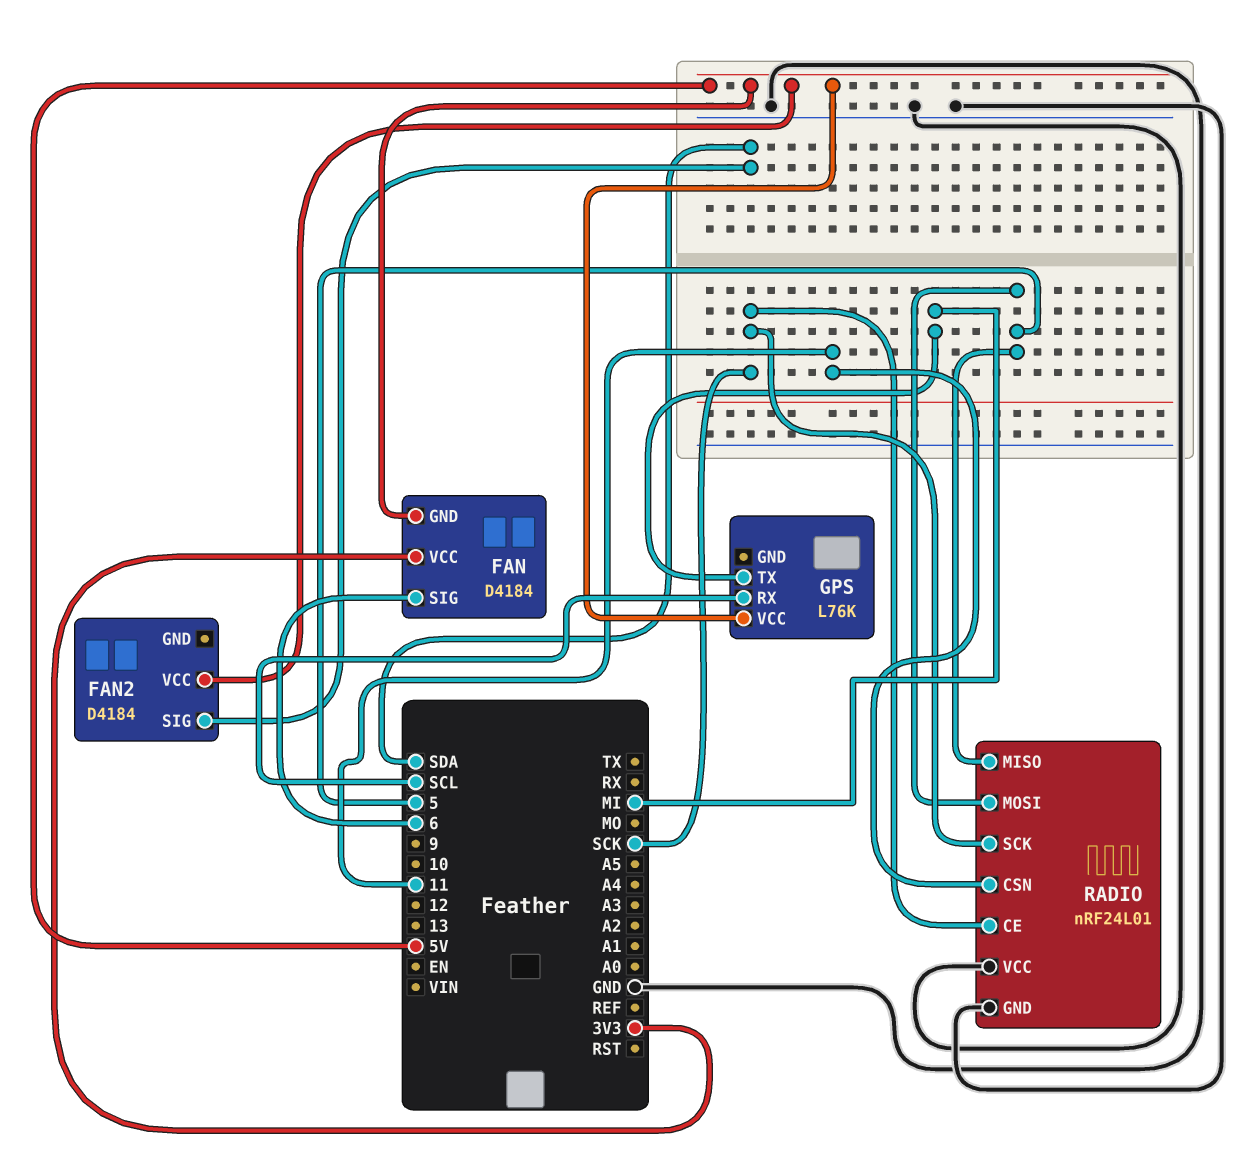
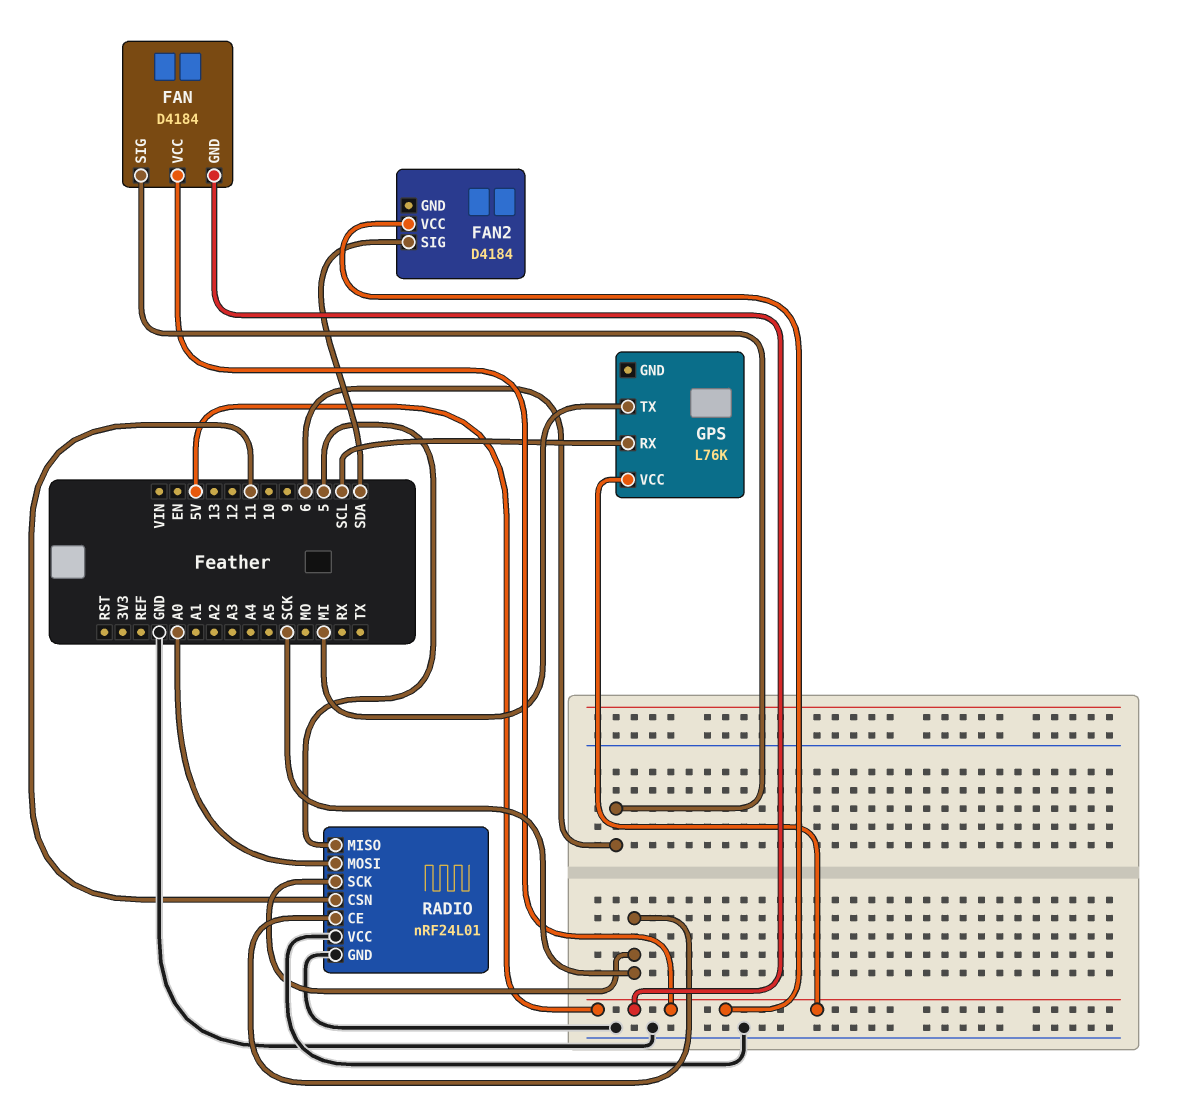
FAN pin VCC: 3V3 -> 5V
RADIO pin MOSI: 5 -> A0

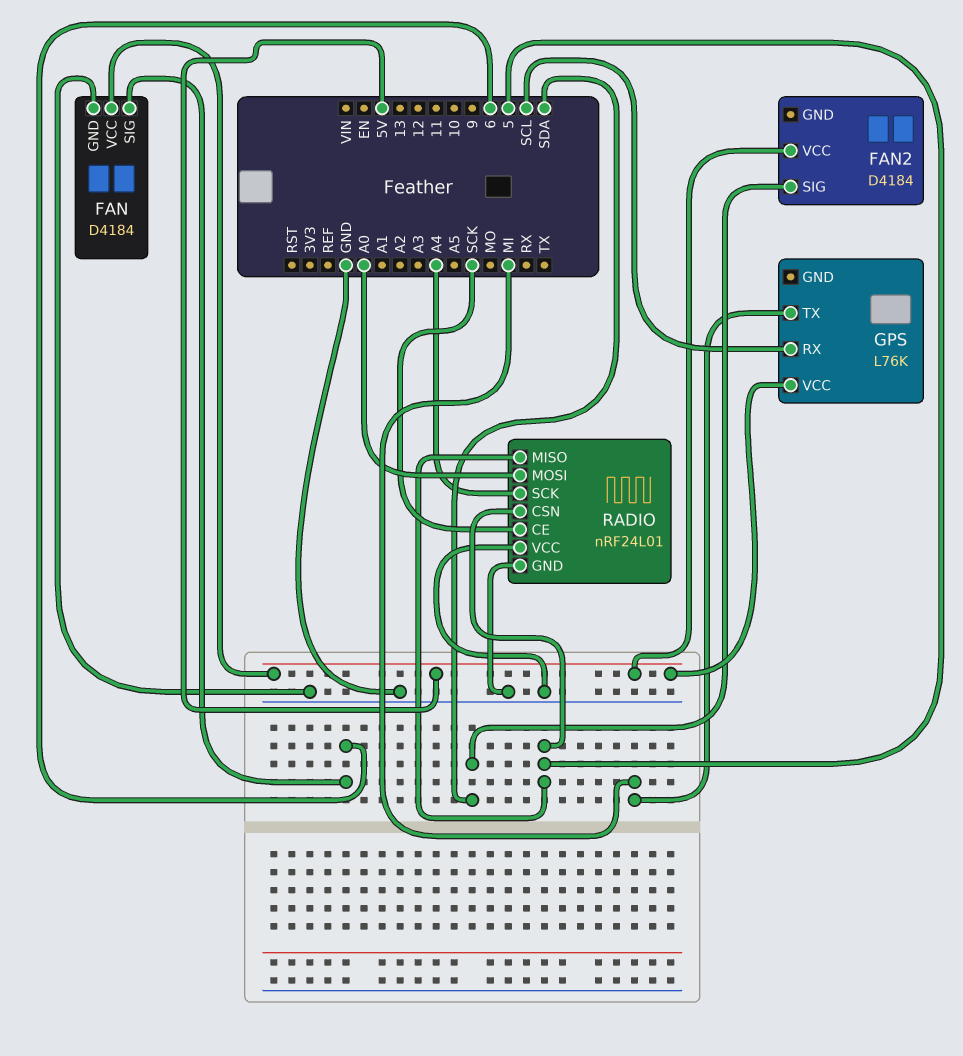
FAN pin GND: 5V -> GND
RADIO pin CSN: 11 -> 5
RADIO pin SCK: SCK -> A4

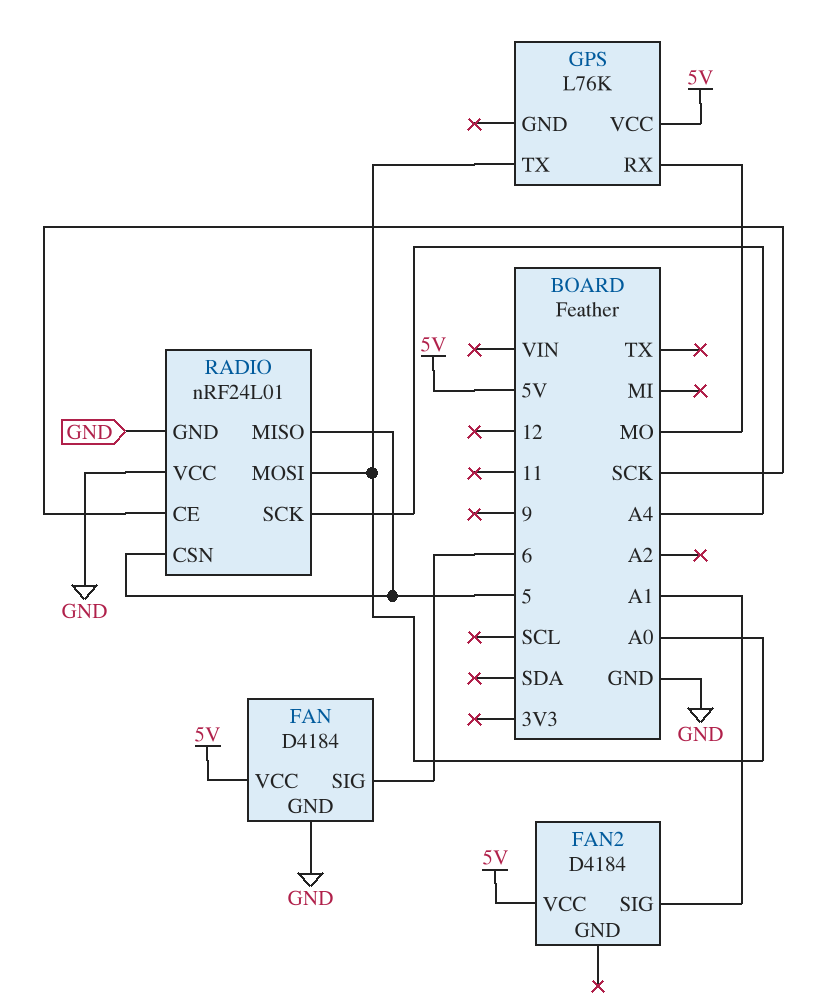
FAN2 pin SIG: SDA -> A1
GPS pin RX: SCL -> MO
GPS pin TX: MI -> A0

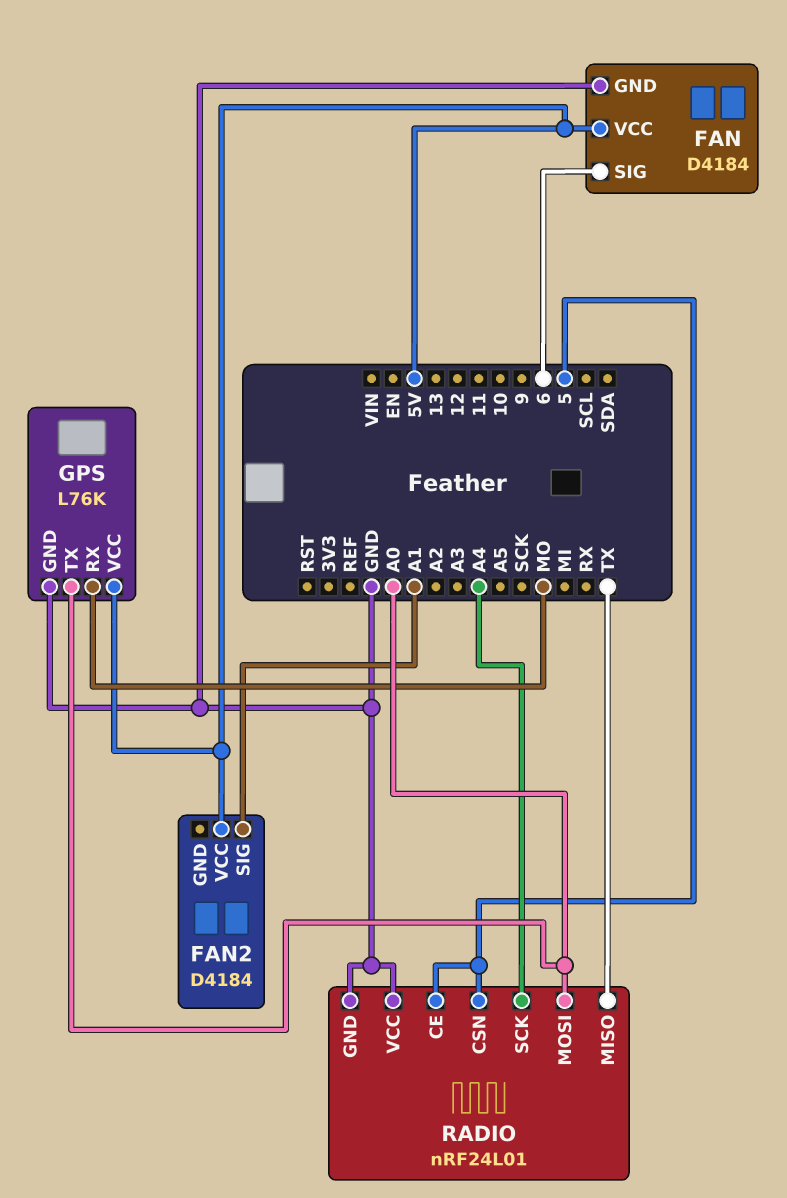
GPS pin GND: none -> GND
RADIO pin CE: SCK -> 5
RADIO pin MISO: 5 -> TX

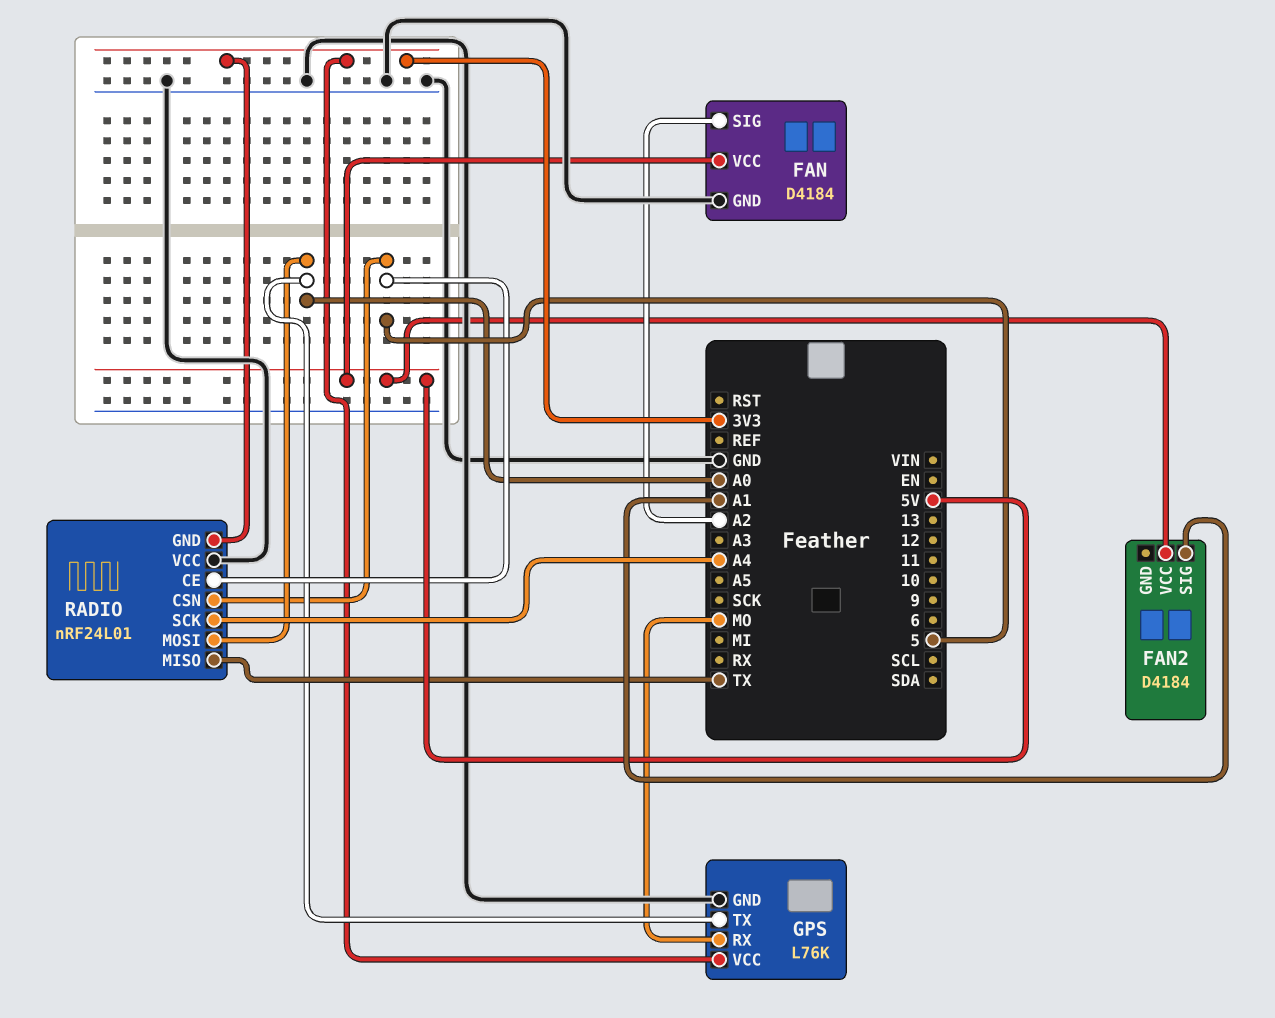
FAN pin SIG: 6 -> A2
GPS pin VCC: 5V -> 3V3
RADIO pin GND: GND -> 3V3

